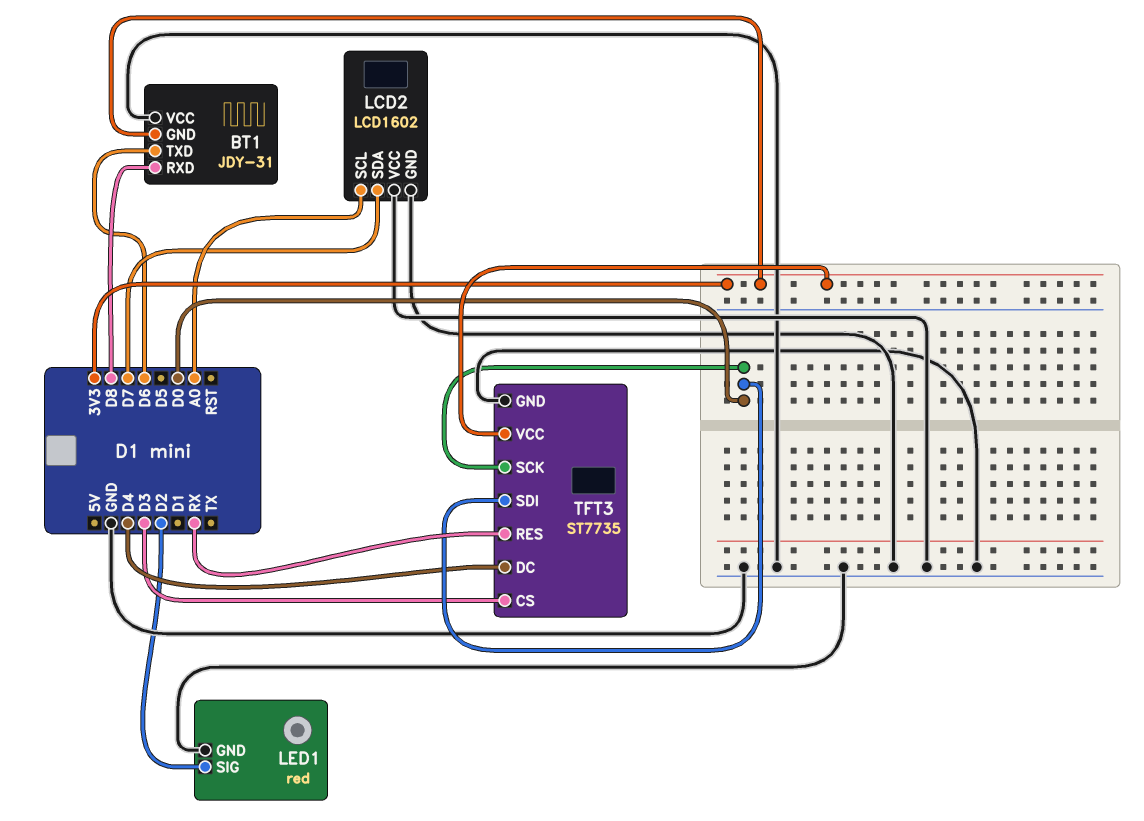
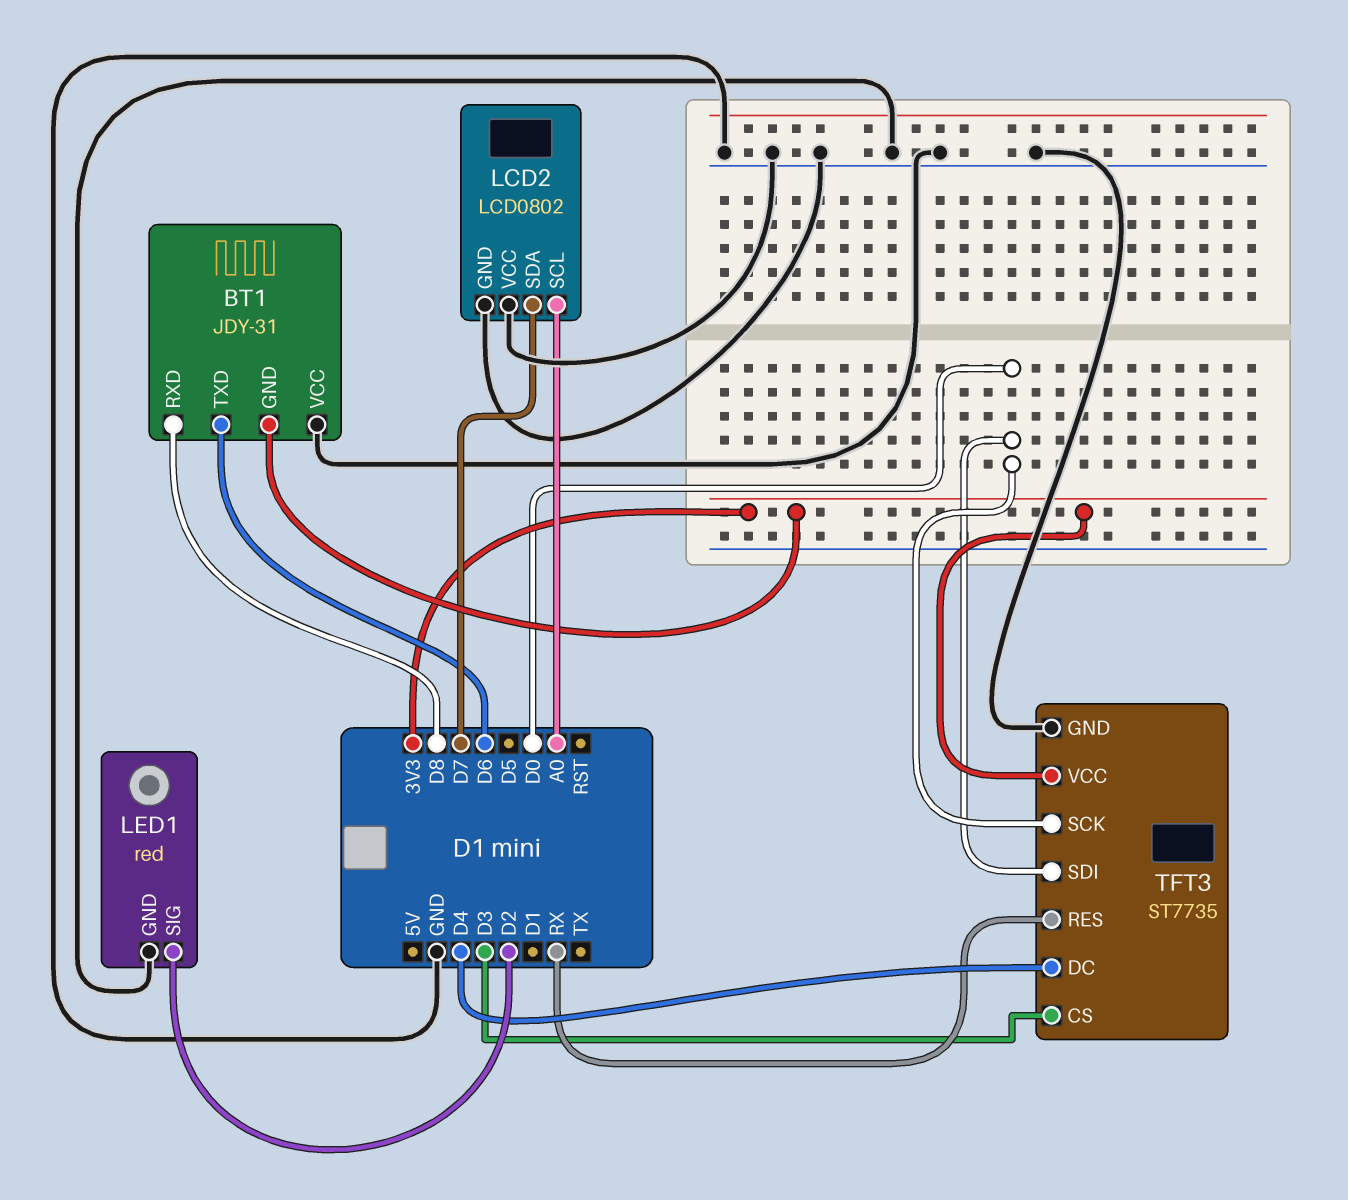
LCD2: LCD1602 -> LCD0802

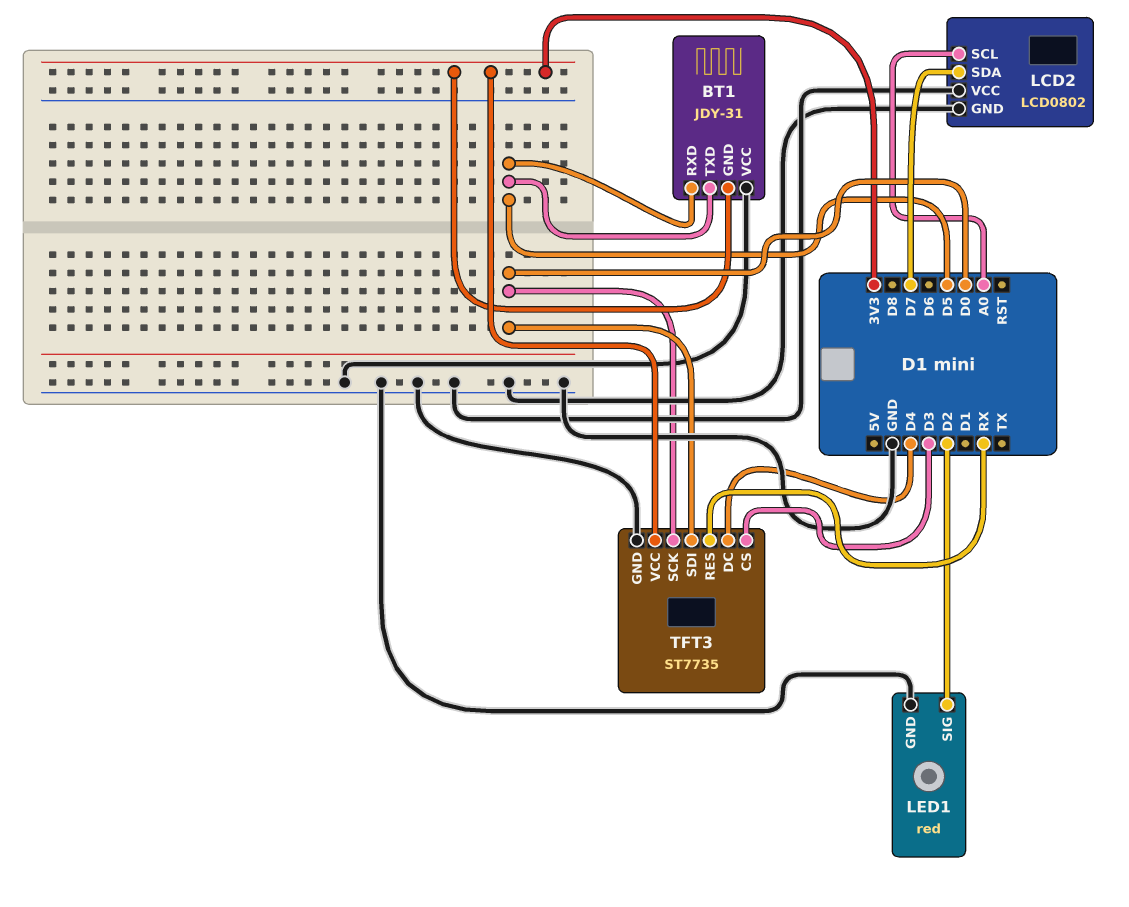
BT1 pin RXD: D8 -> D5
BT1 pin TXD: D6 -> D5

